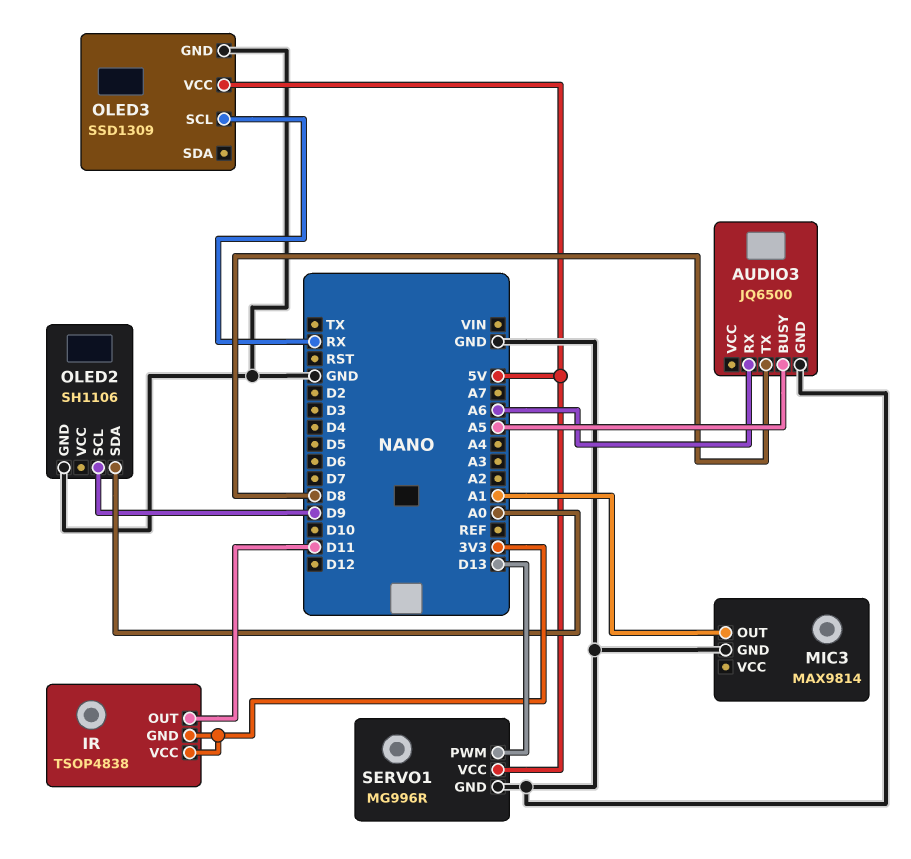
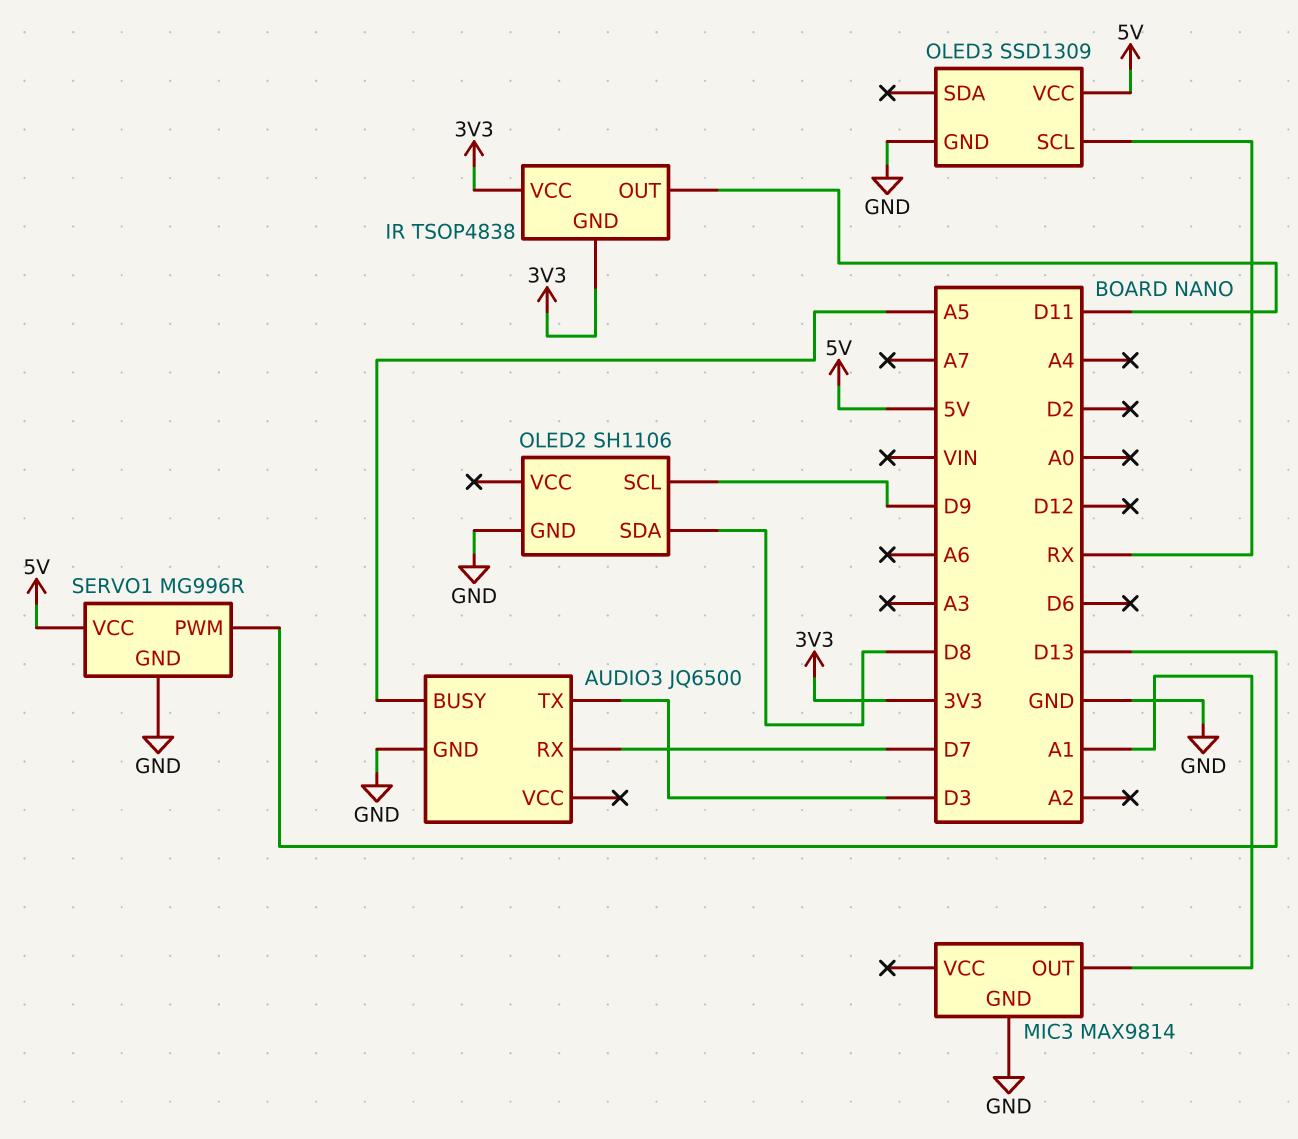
AUDIO3 pin RX: A6 -> D7
AUDIO3 pin TX: D8 -> D3
OLED2 pin SDA: A0 -> D8

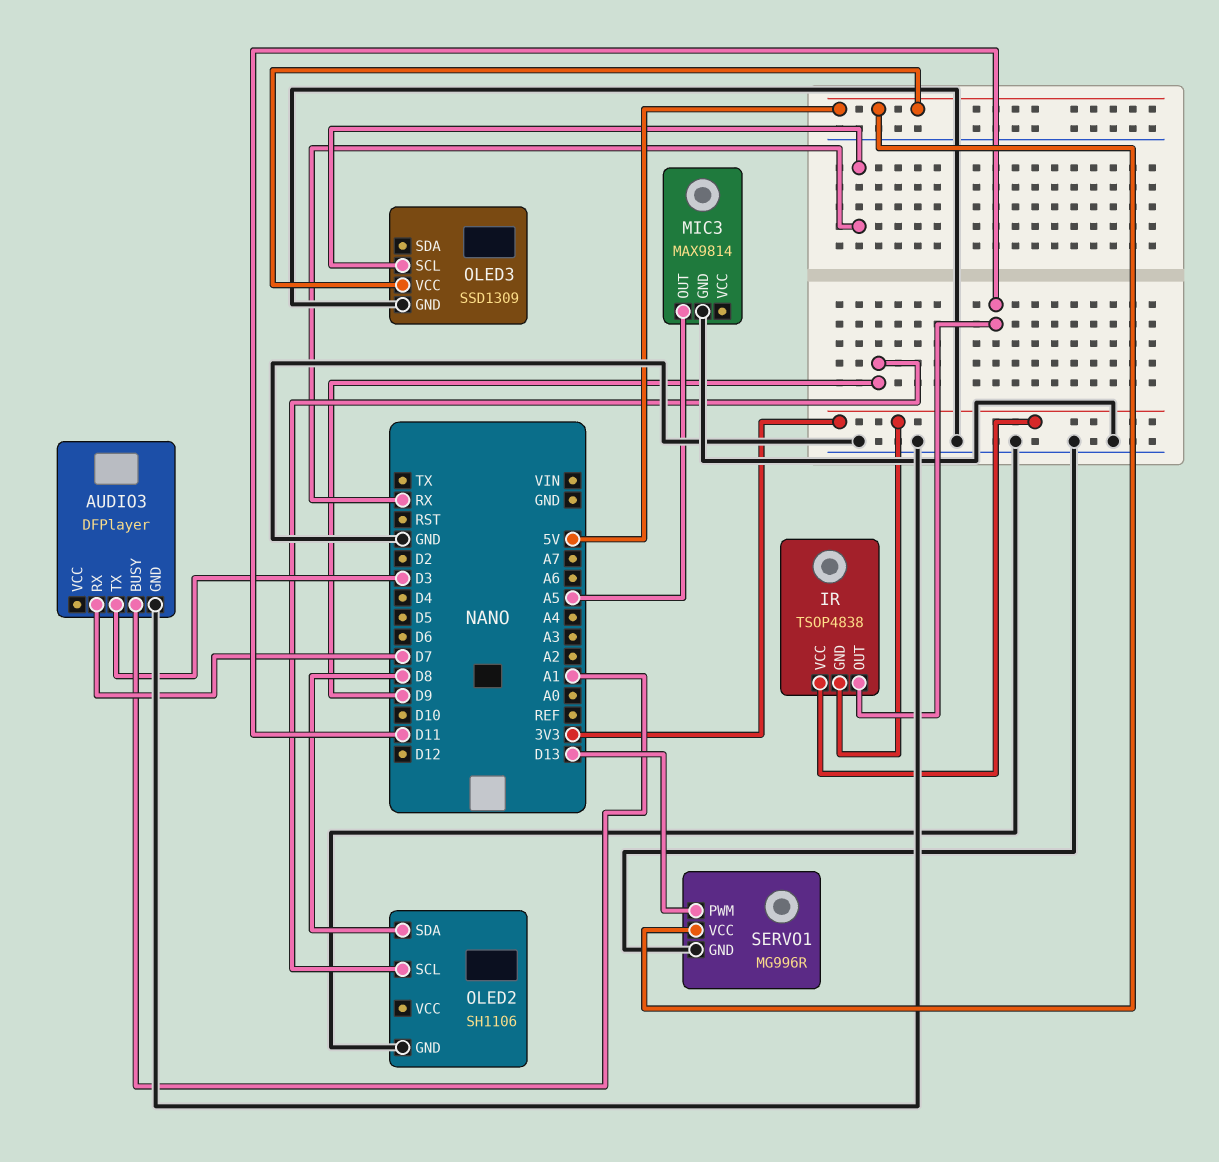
AUDIO3: JQ6500 -> DFPlayer
AUDIO3 pin BUSY: A5 -> A1
MIC3 pin OUT: A1 -> A5

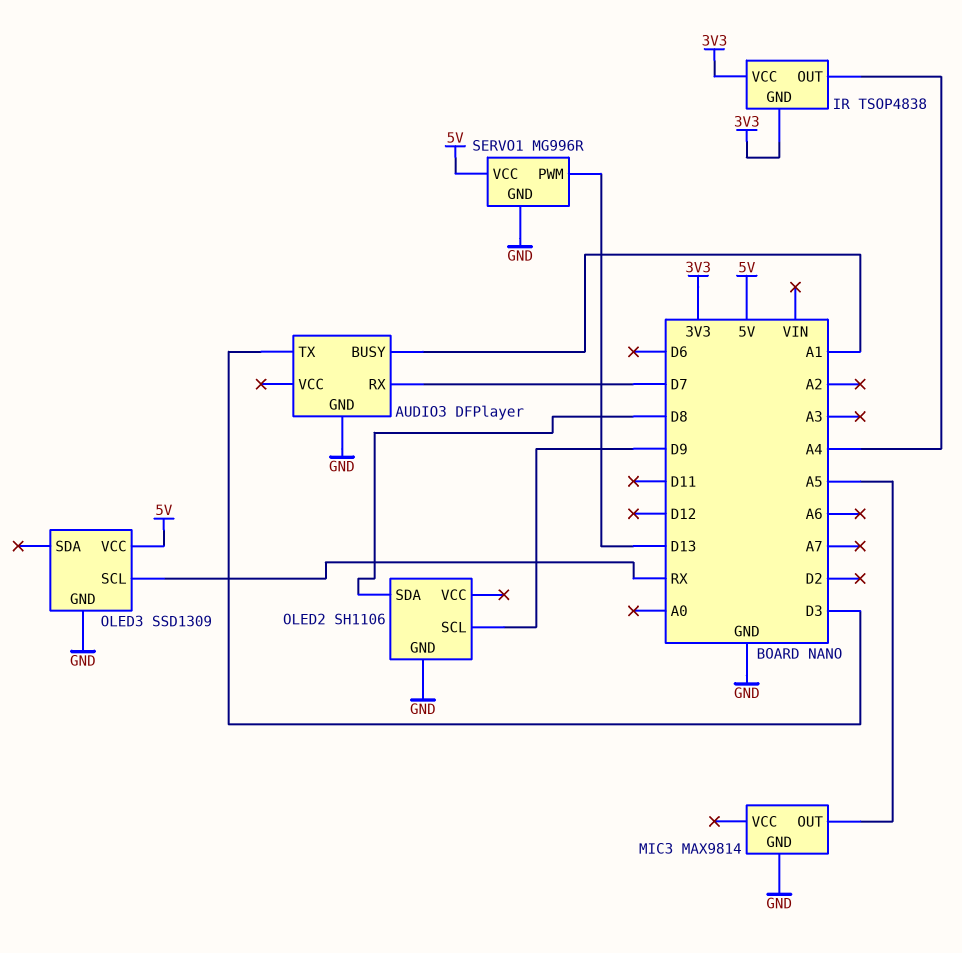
IR pin OUT: D11 -> A4

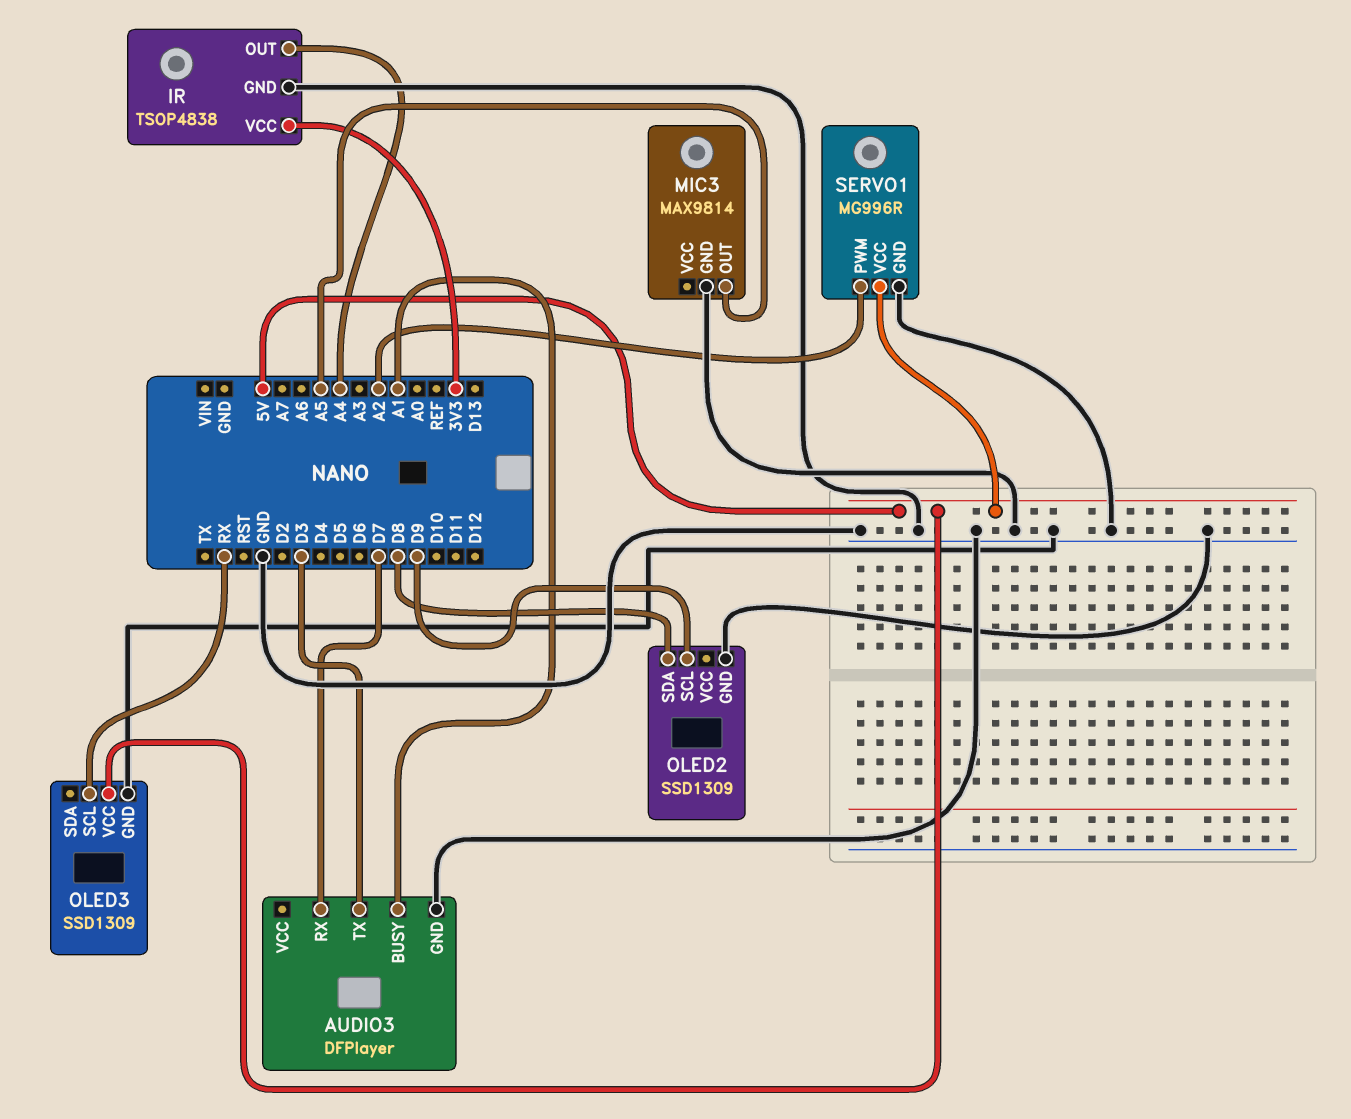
IR pin GND: 3V3 -> GND
OLED2: SH1106 -> SSD1309
SERVO1 pin PWM: D13 -> A2

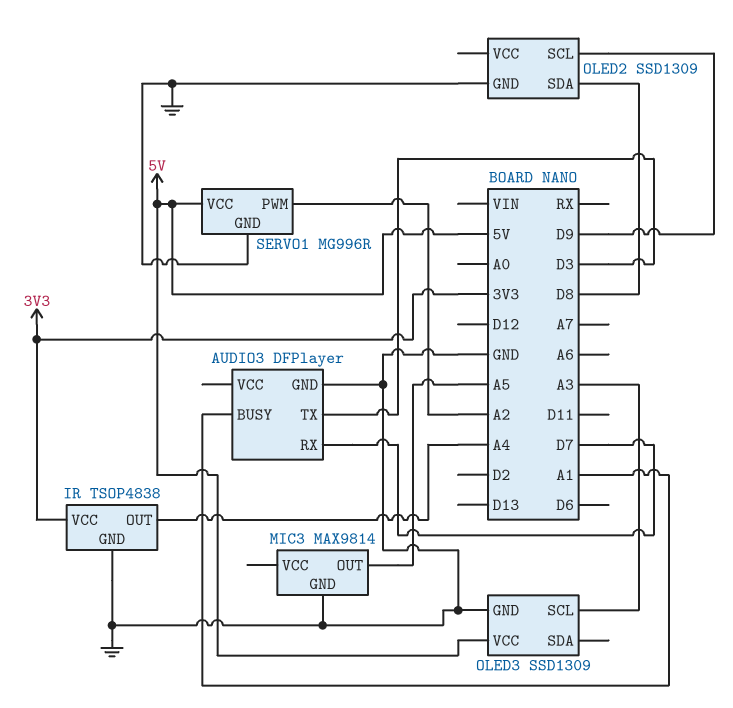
OLED3 pin SCL: RX -> A3

